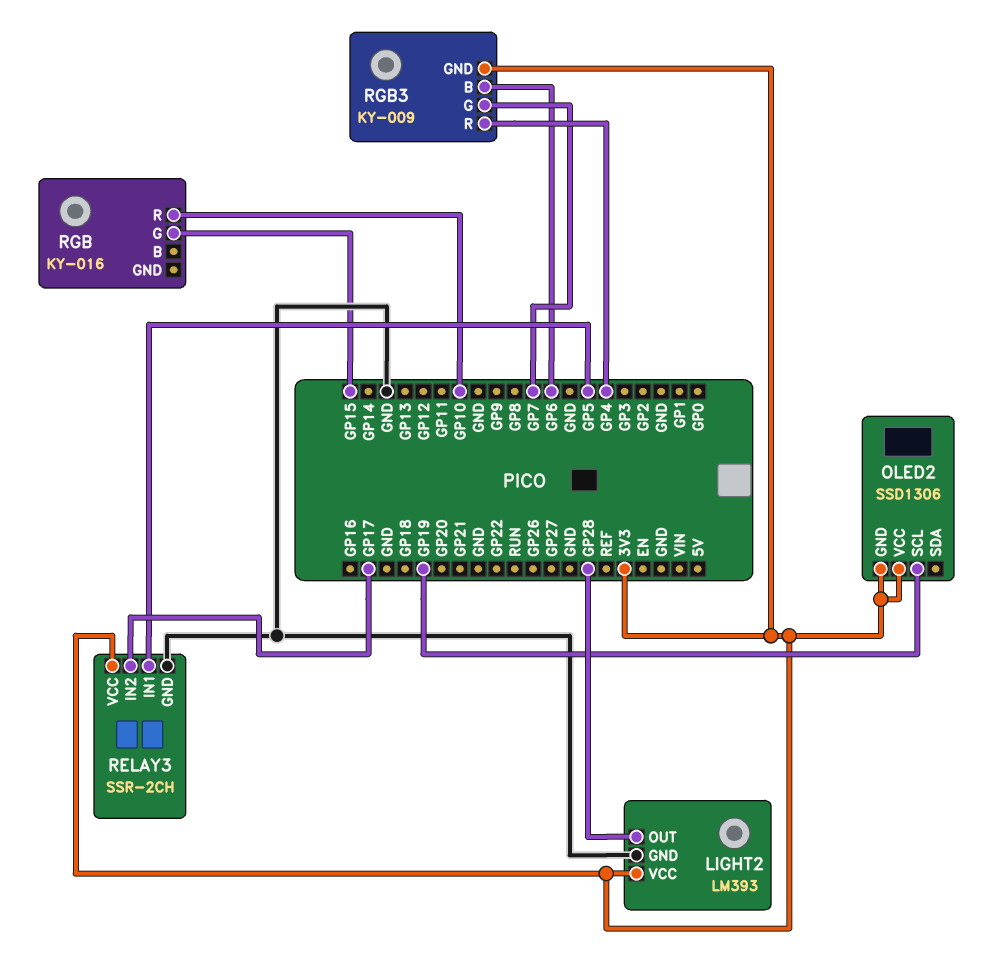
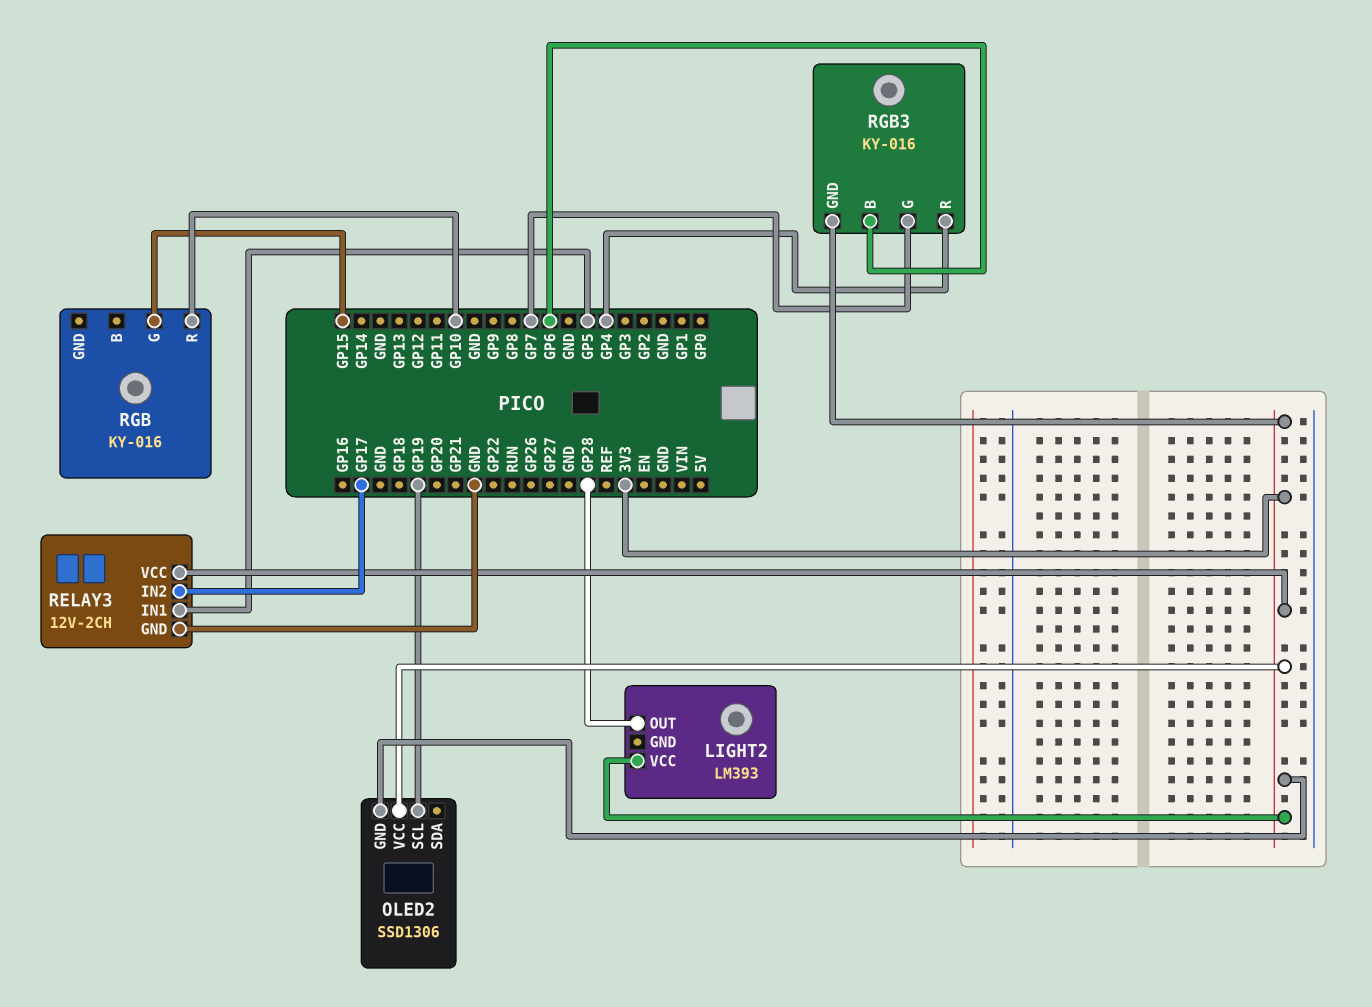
LIGHT2 pin GND: GND -> none
RELAY3: SSR-2CH -> 12V-2CH
RGB3: KY-009 -> KY-016

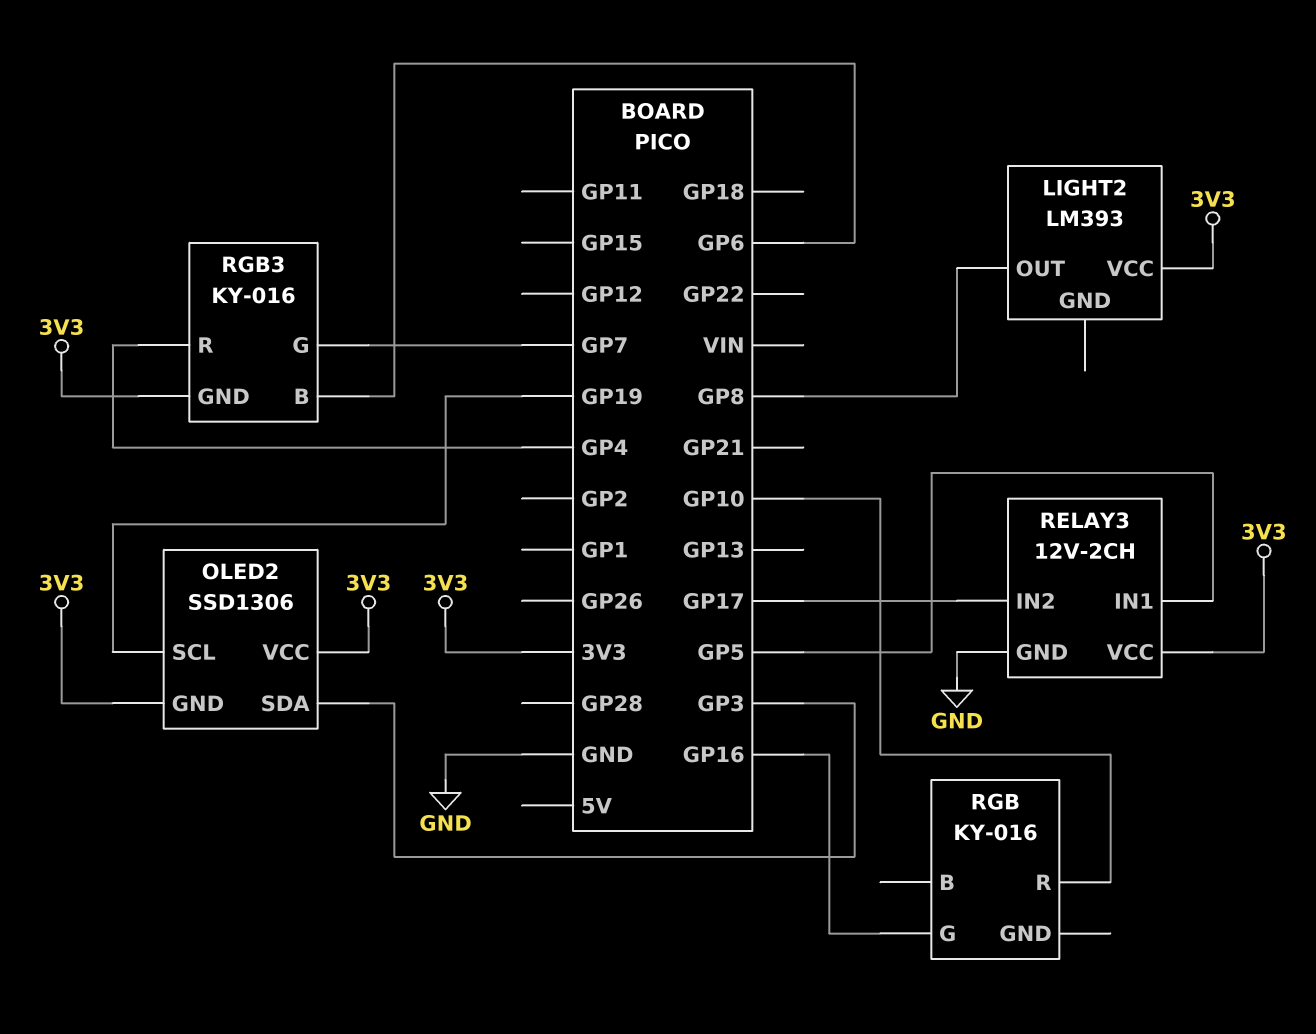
LIGHT2 pin OUT: GP28 -> GP8
OLED2 pin SDA: none -> GP3
RGB pin G: GP15 -> GP16

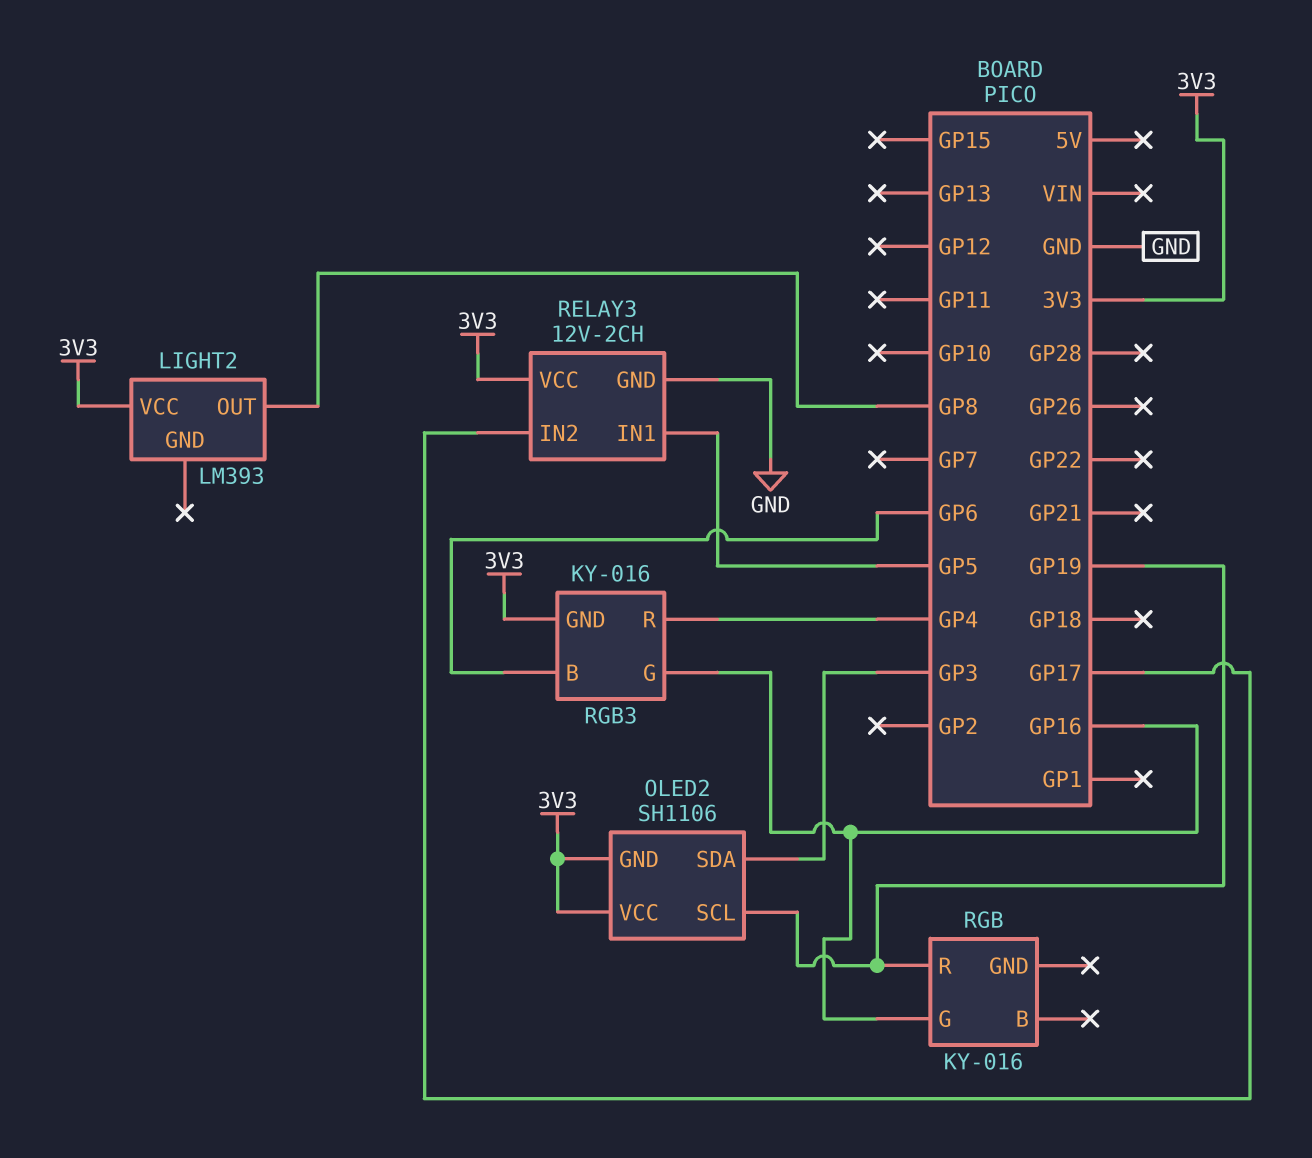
OLED2: SSD1306 -> SH1106
RGB pin R: GP10 -> GP19
RGB3 pin G: GP7 -> GP16

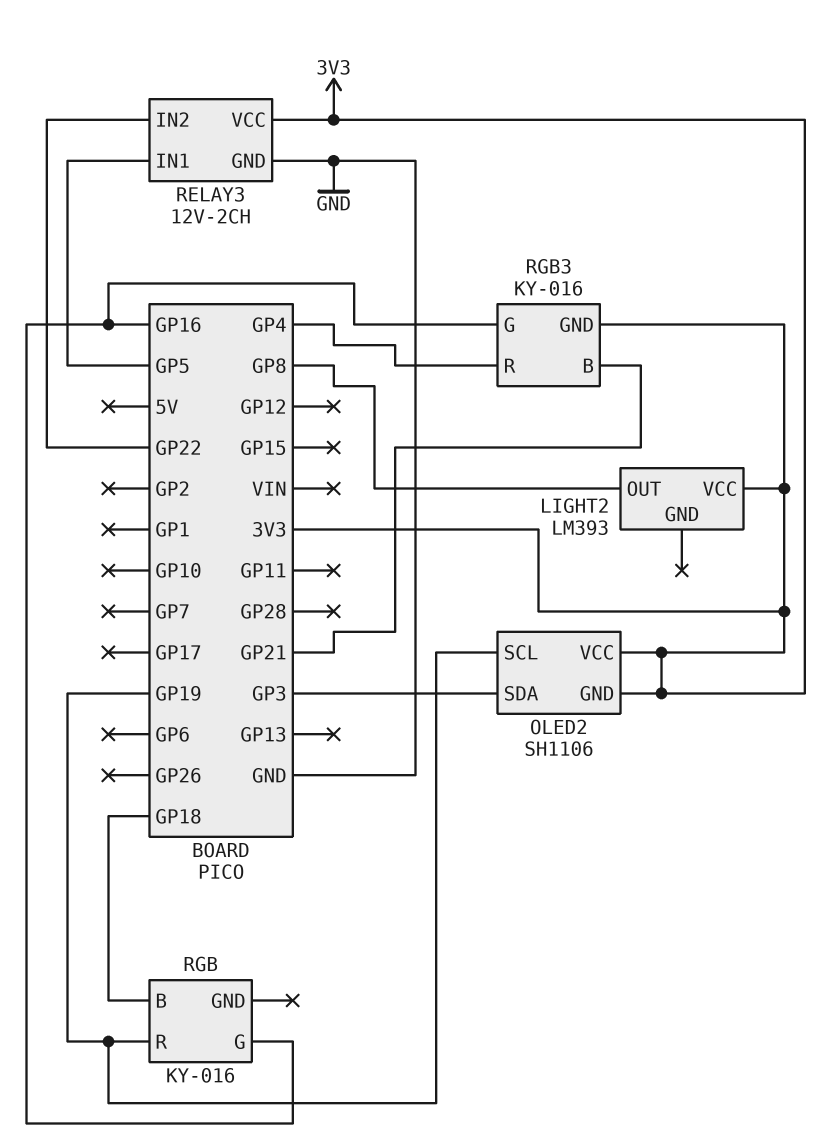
RELAY3 pin IN2: GP17 -> GP22
RGB pin B: none -> GP18
RGB3 pin B: GP6 -> GP21

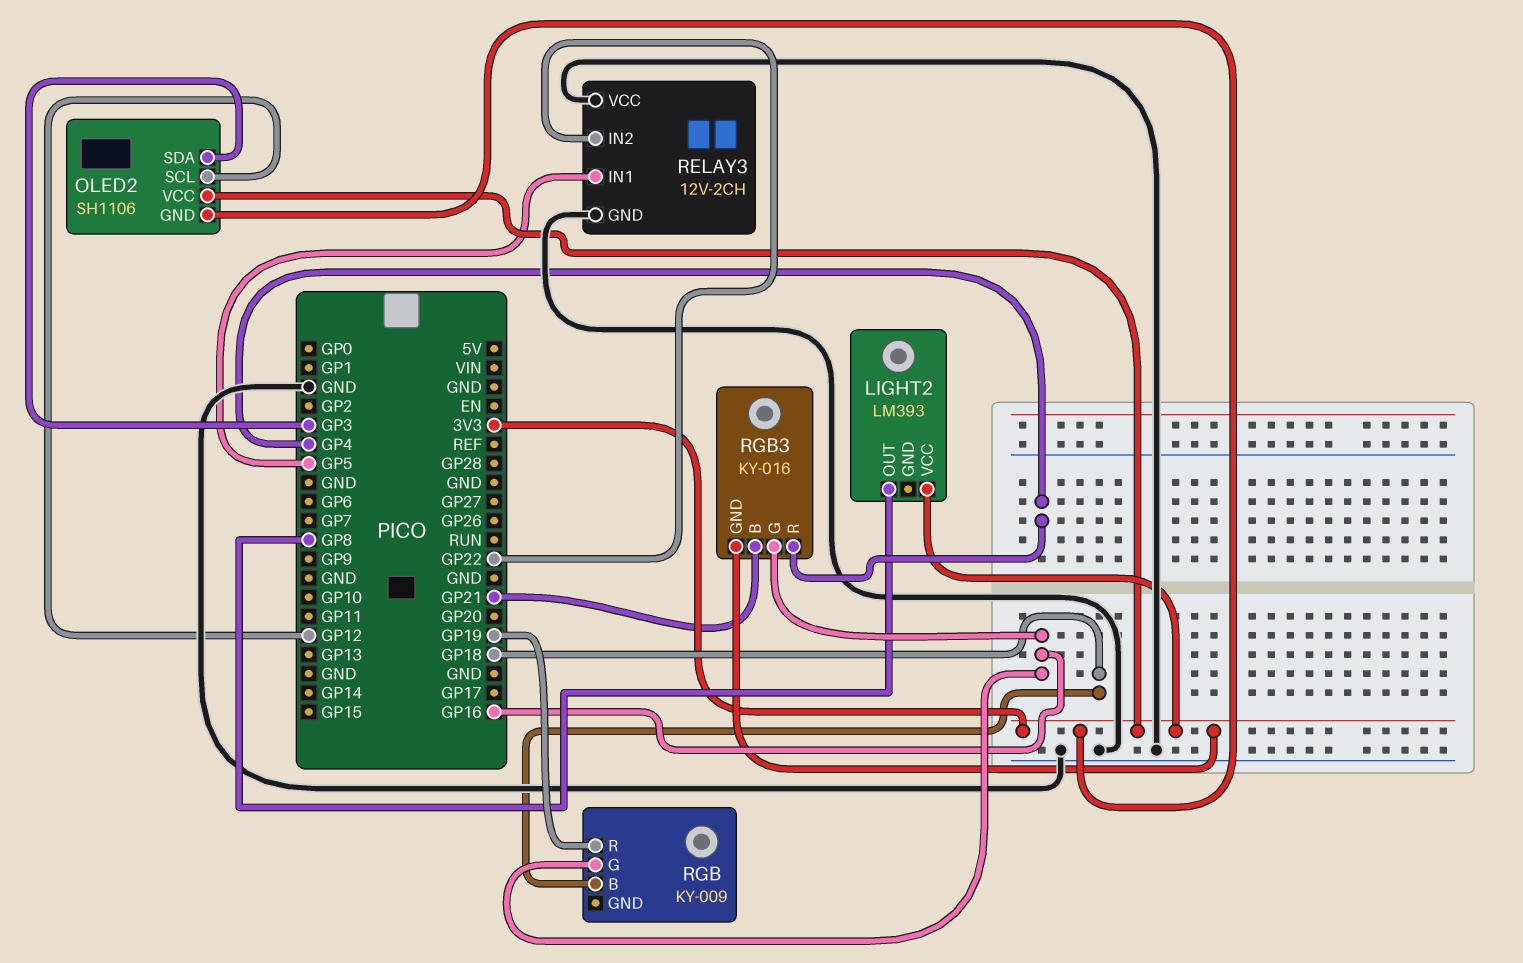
OLED2 pin SCL: GP19 -> GP12
RELAY3 pin VCC: 3V3 -> GND
RGB: KY-016 -> KY-009

